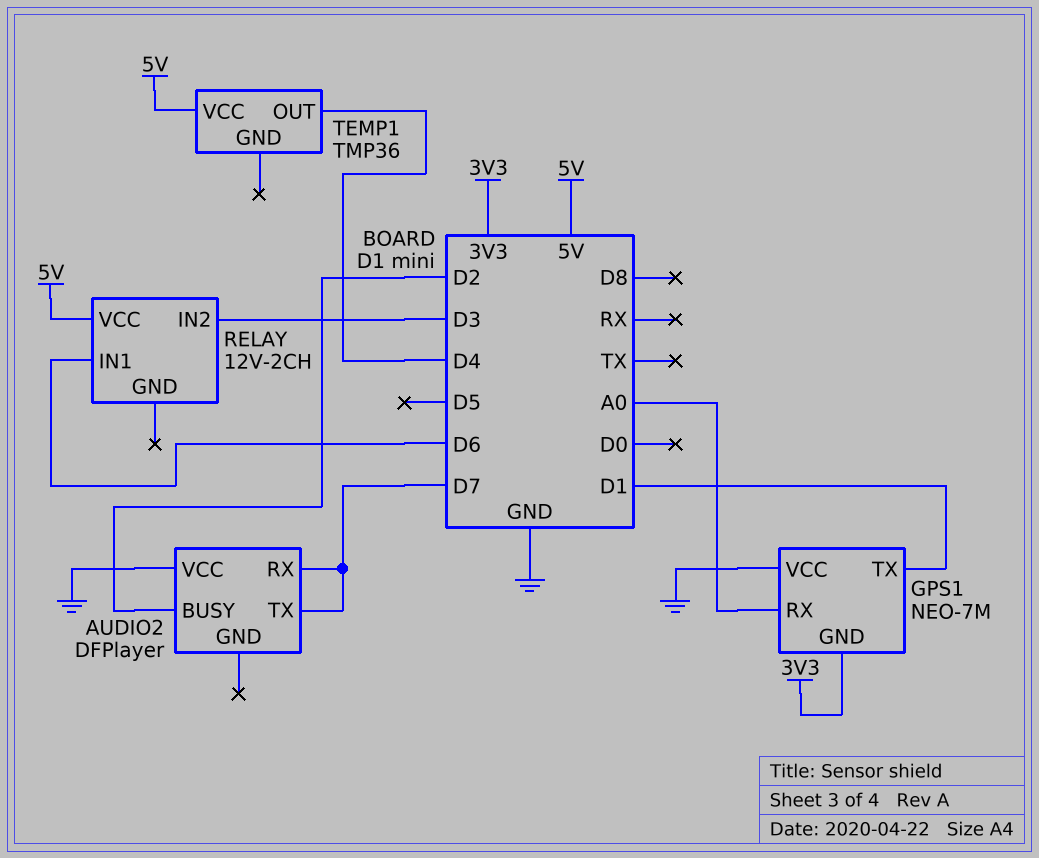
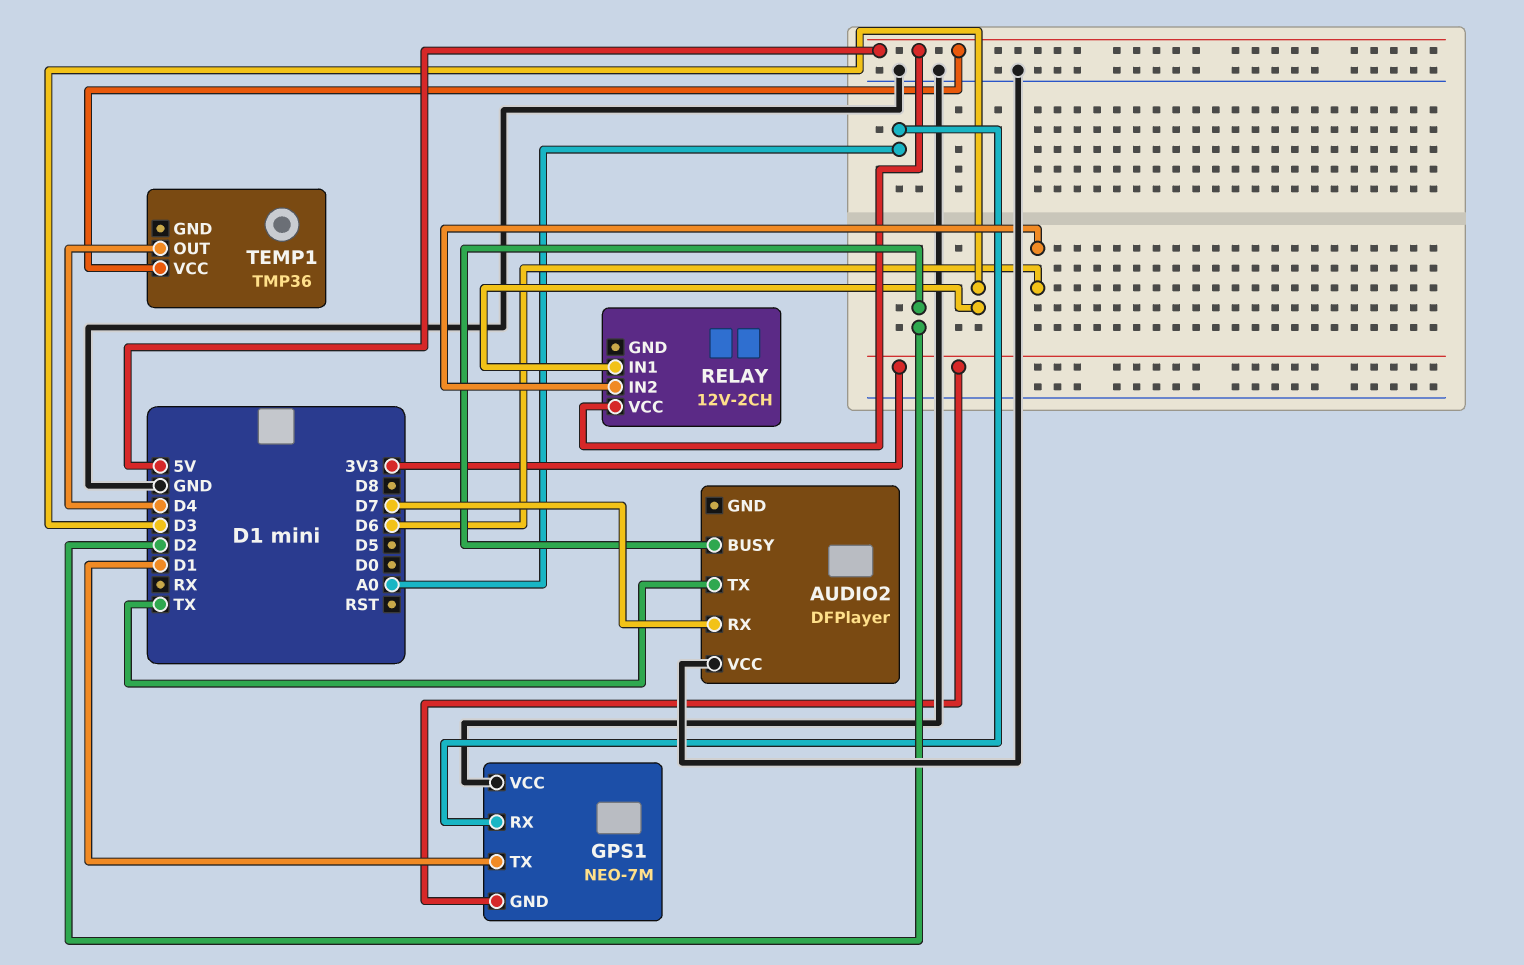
AUDIO2 pin TX: D7 -> TX
RELAY pin IN1: D6 -> D3
RELAY pin IN2: D3 -> D6

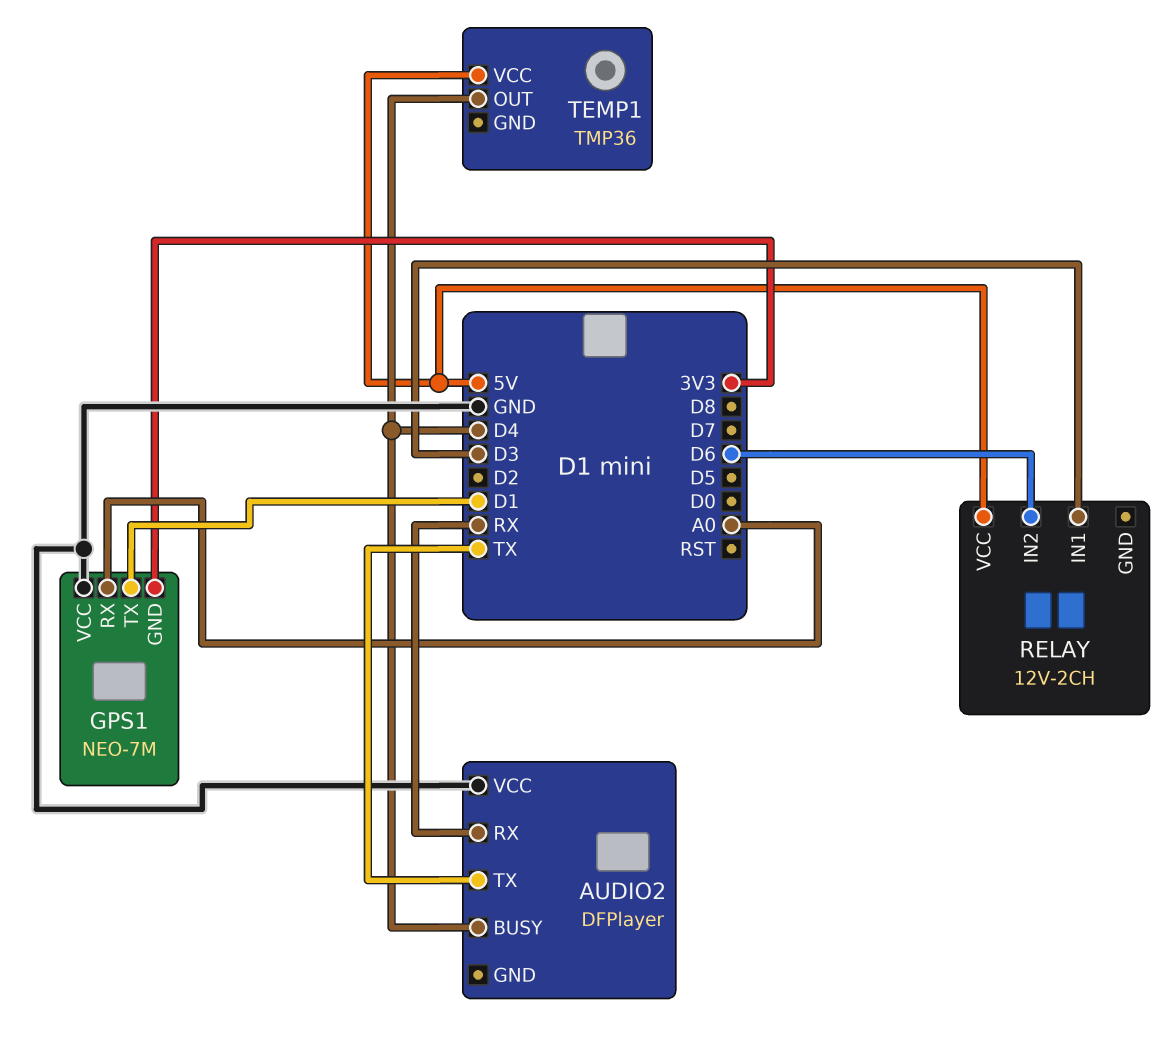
AUDIO2 pin BUSY: D2 -> D4
AUDIO2 pin RX: D7 -> RX

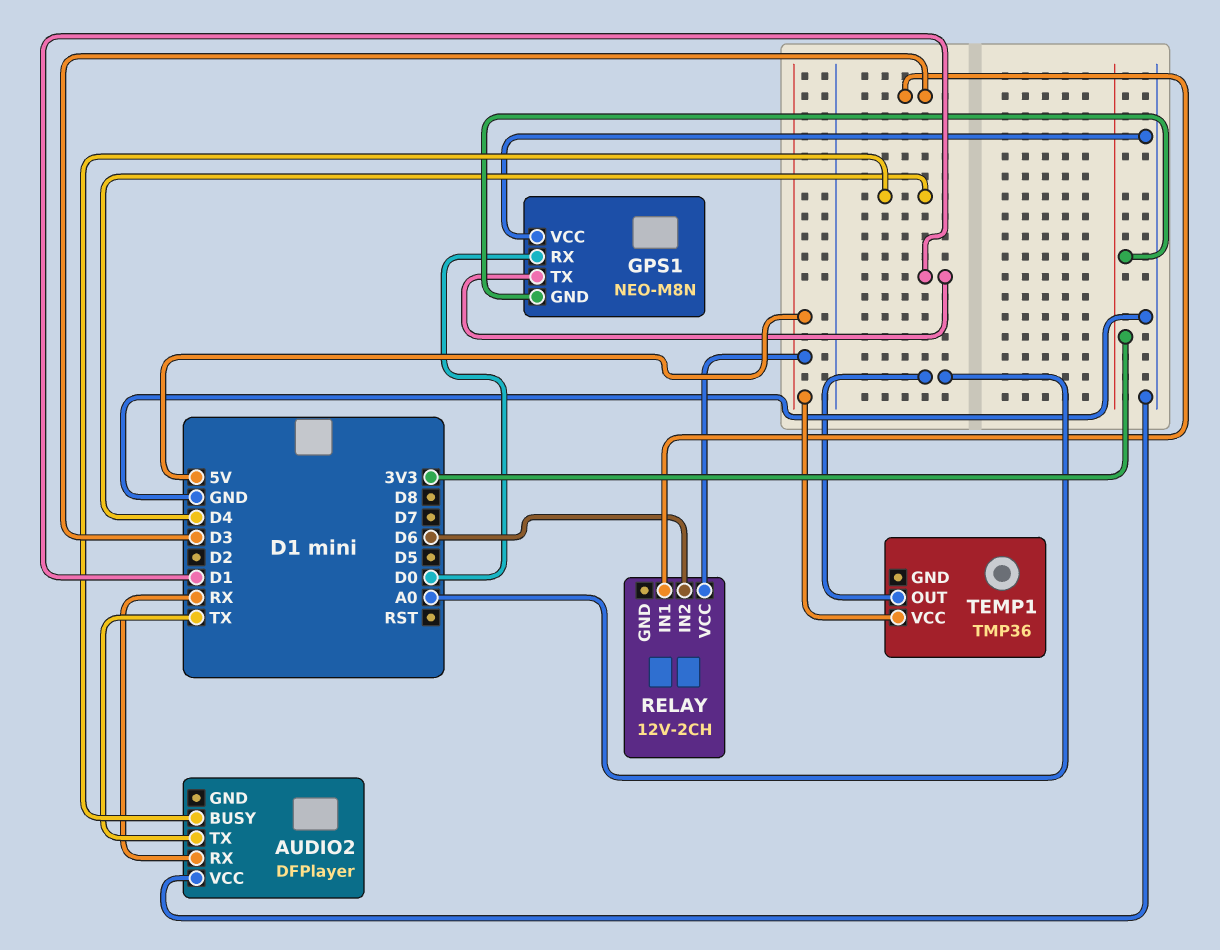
GPS1: NEO-7M -> NEO-M8N
GPS1 pin RX: A0 -> D0
TEMP1 pin OUT: D4 -> A0

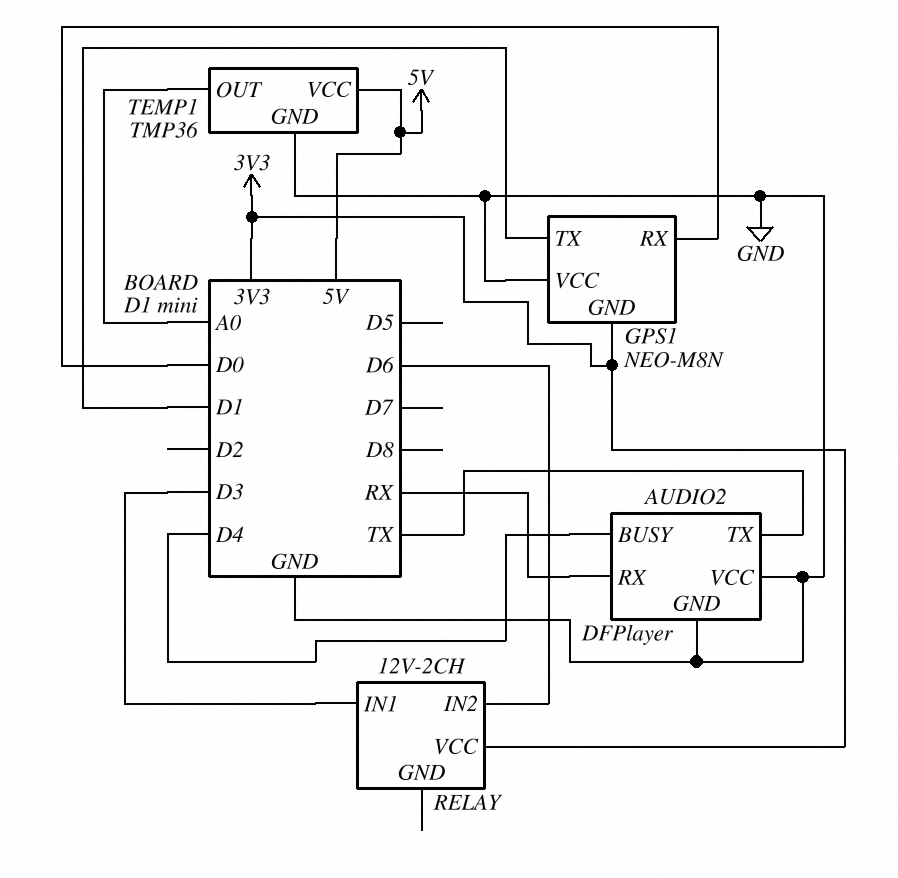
AUDIO2 pin GND: none -> GND
RELAY pin VCC: 5V -> 3V3
TEMP1 pin GND: none -> GND

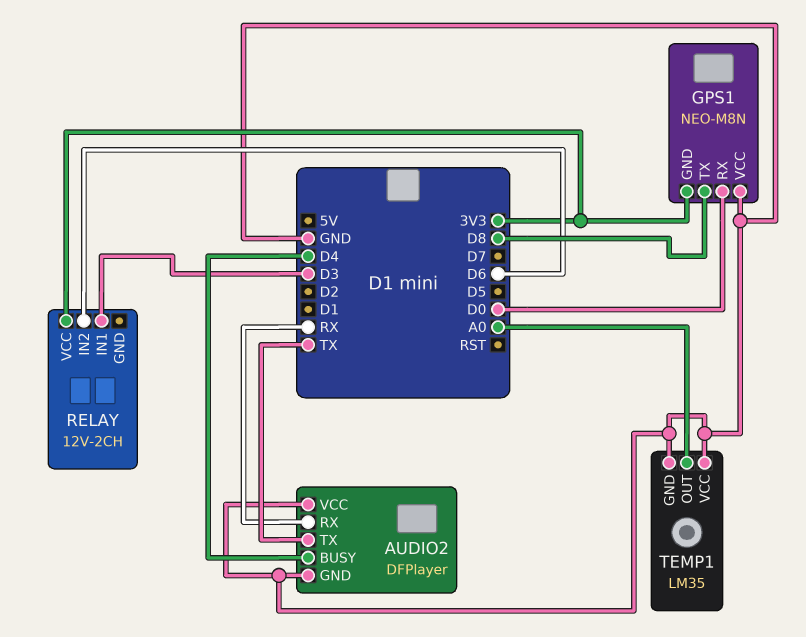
GPS1 pin TX: D1 -> D8
TEMP1: TMP36 -> LM35
TEMP1 pin VCC: 5V -> GND

